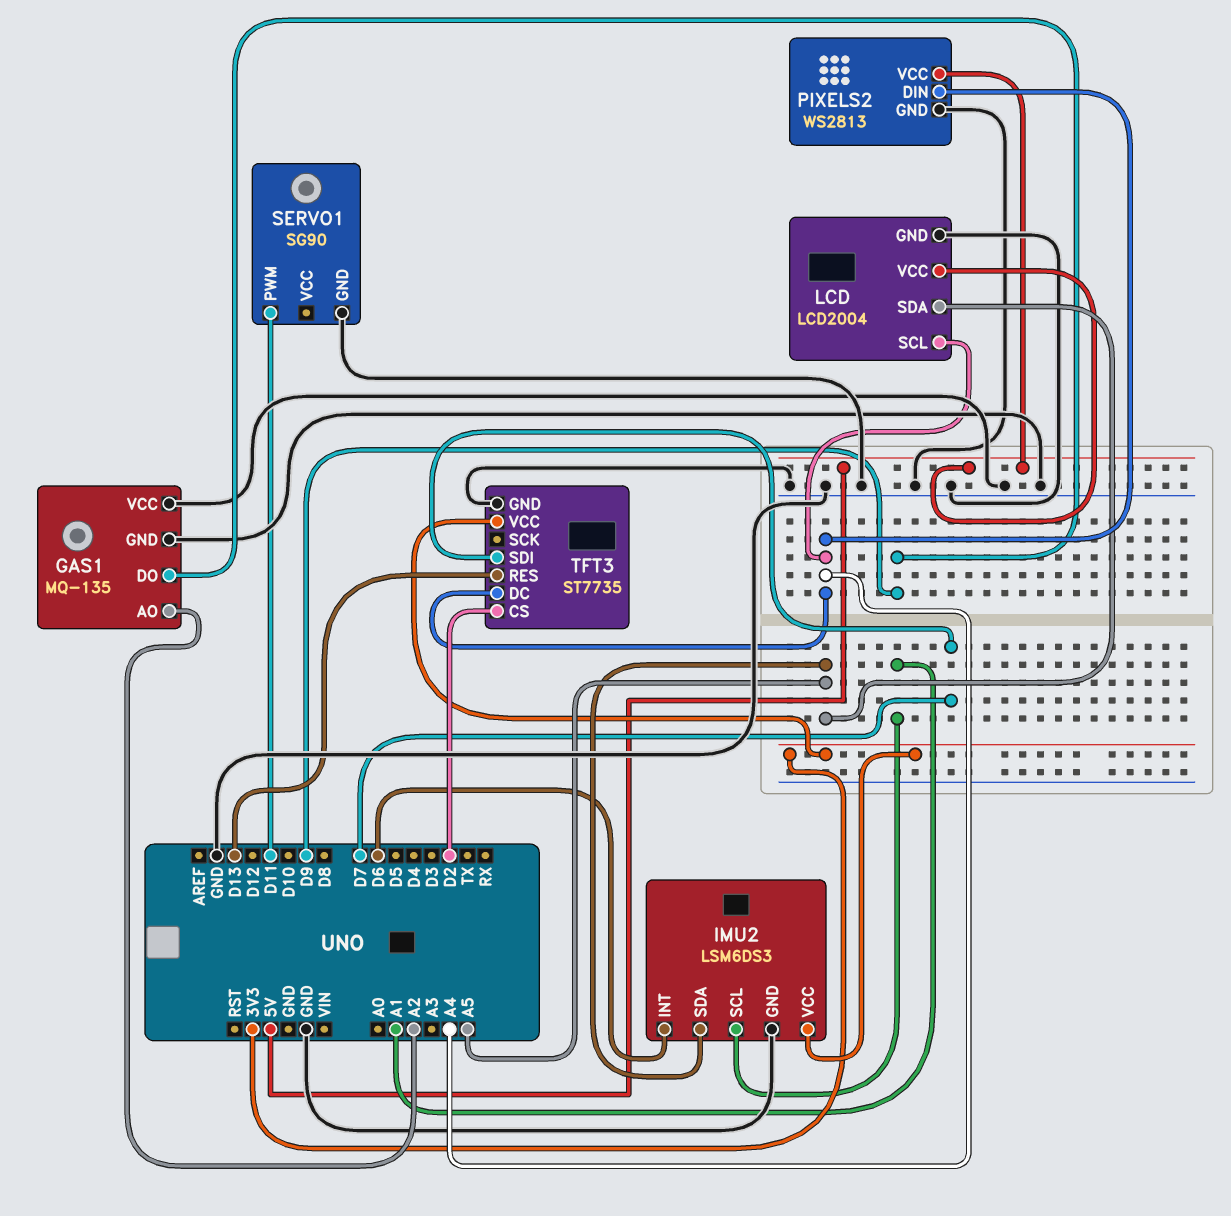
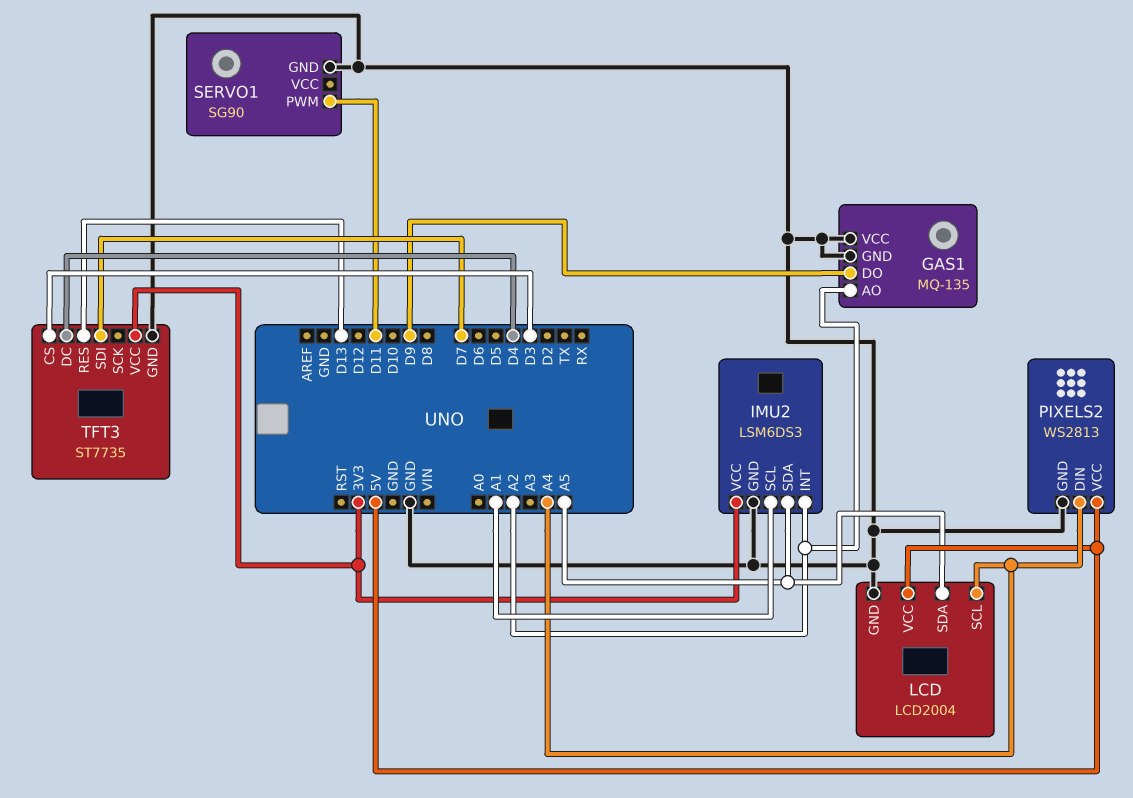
IMU2 pin INT: D6 -> A2
TFT3 pin CS: D2 -> D3
TFT3 pin DC: A4 -> D4

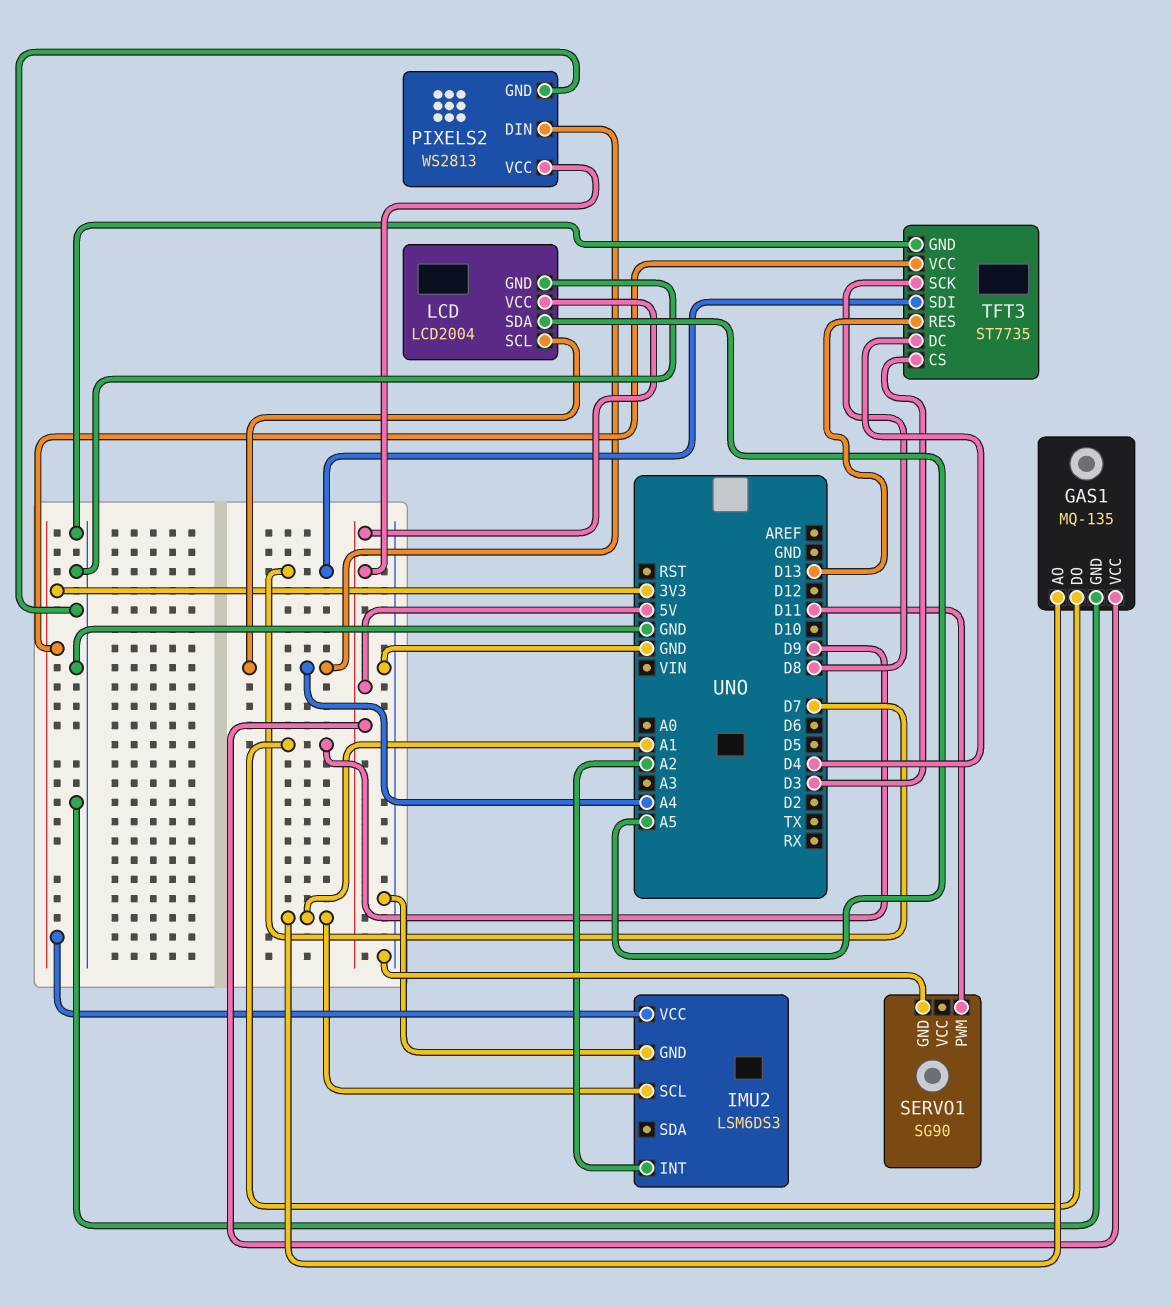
GAS1 pin AO: A2 -> A1
GAS1 pin VCC: GND -> 5V
IMU2 pin SDA: A5 -> none
TFT3 pin SCK: none -> D8

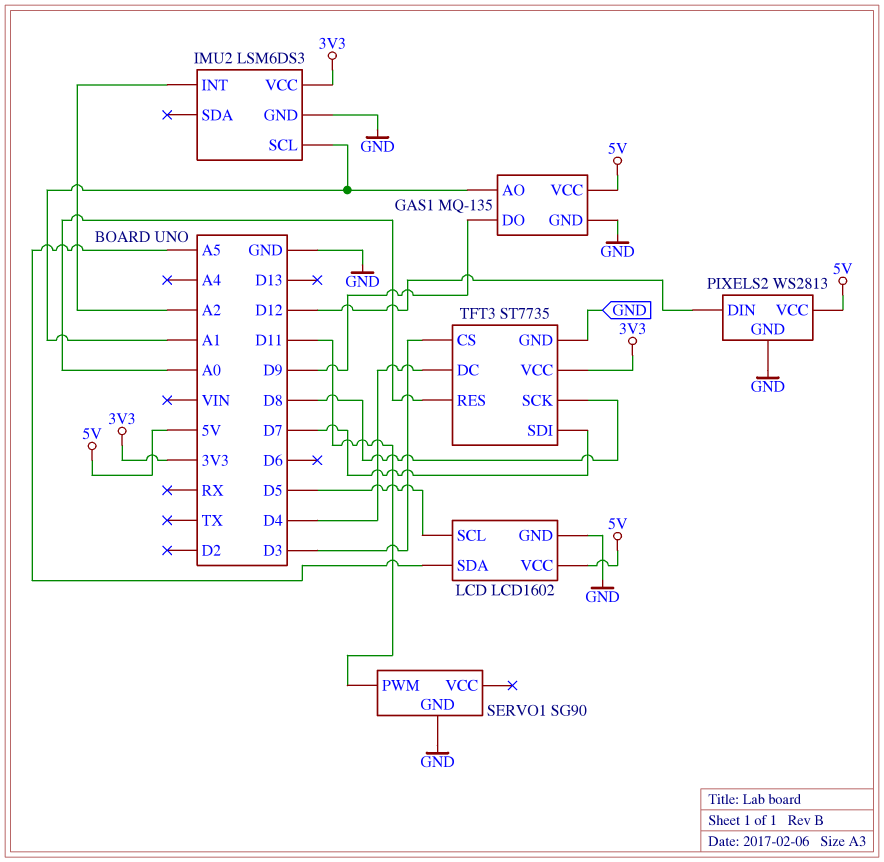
LCD: LCD2004 -> LCD1602
LCD pin SCL: A4 -> D5
PIXELS2 pin DIN: A4 -> D12
TFT3 pin RES: D13 -> A0

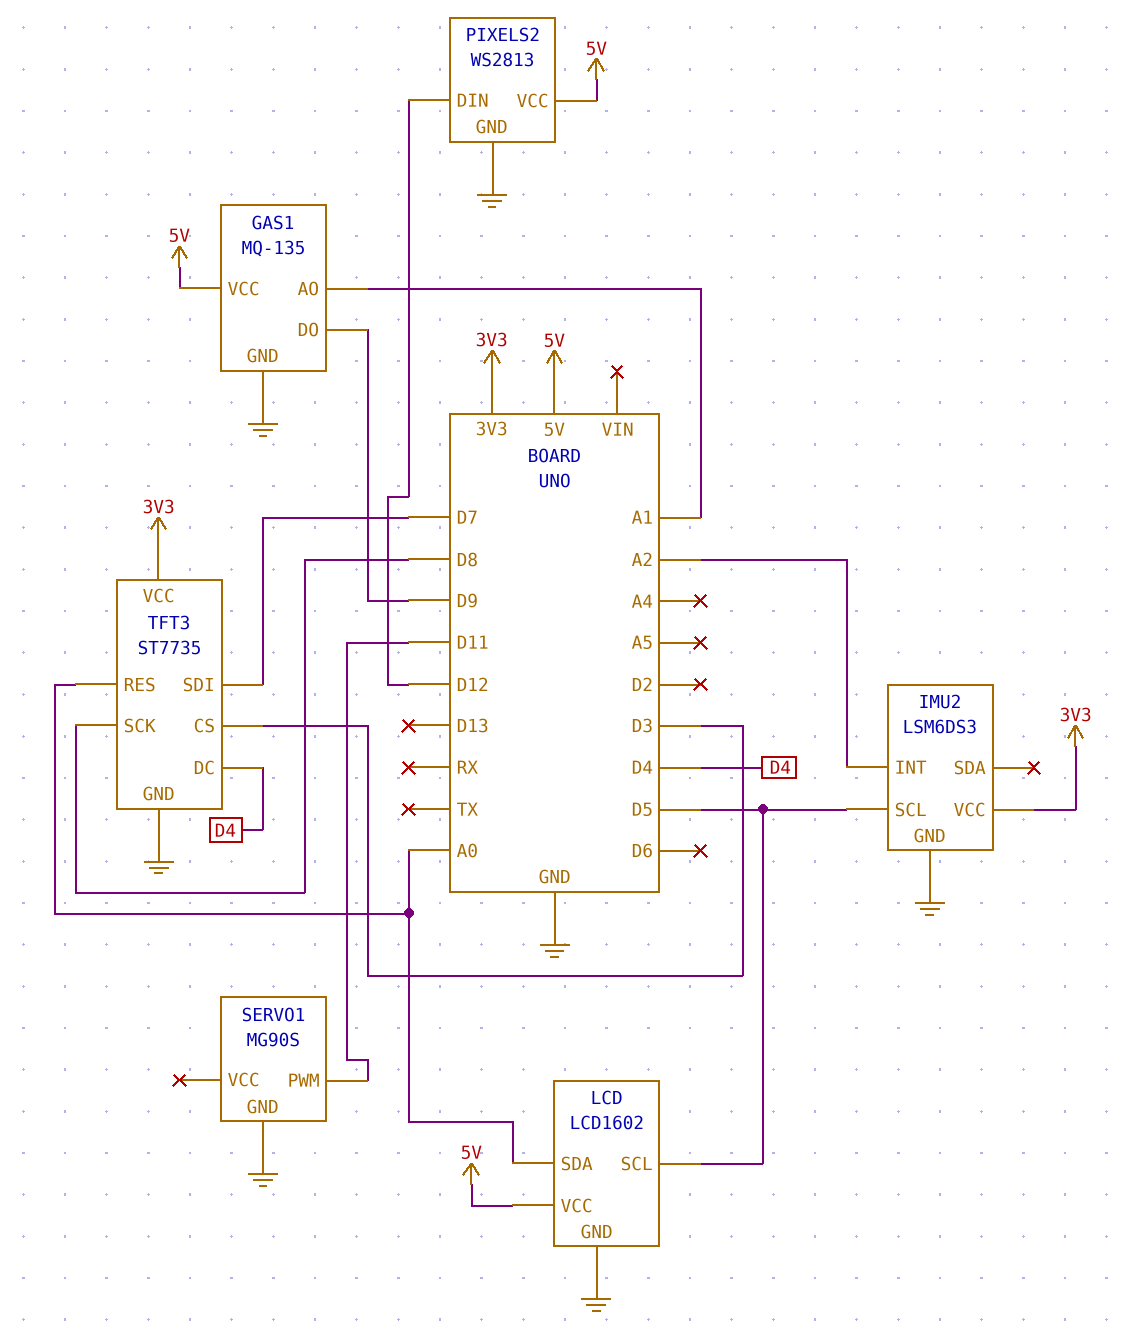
IMU2 pin SCL: A1 -> D5
LCD pin SDA: A5 -> A0
SERVO1: SG90 -> MG90S

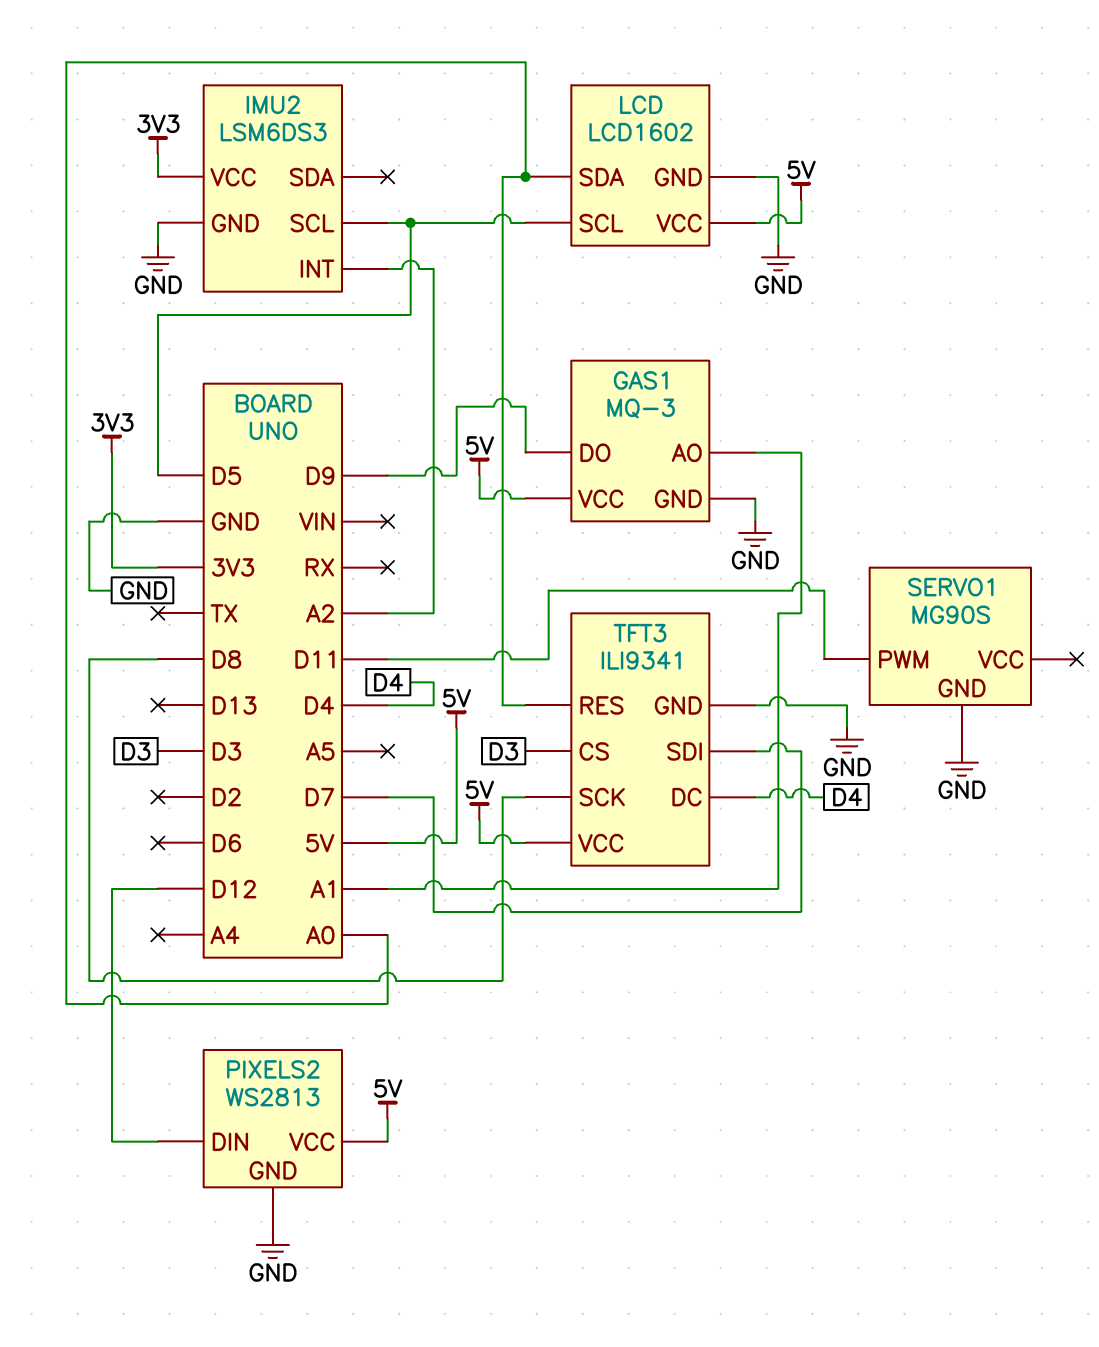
GAS1: MQ-135 -> MQ-3
TFT3: ST7735 -> ILI9341
TFT3 pin VCC: 3V3 -> 5V

